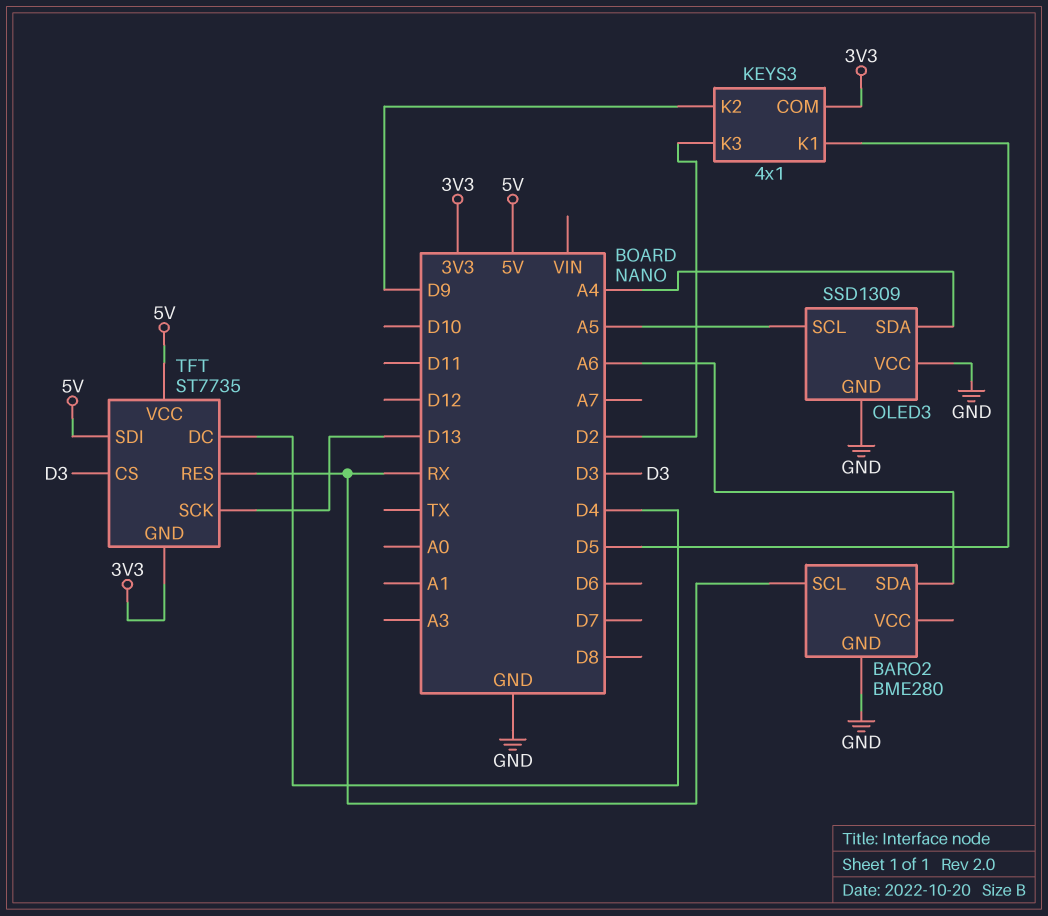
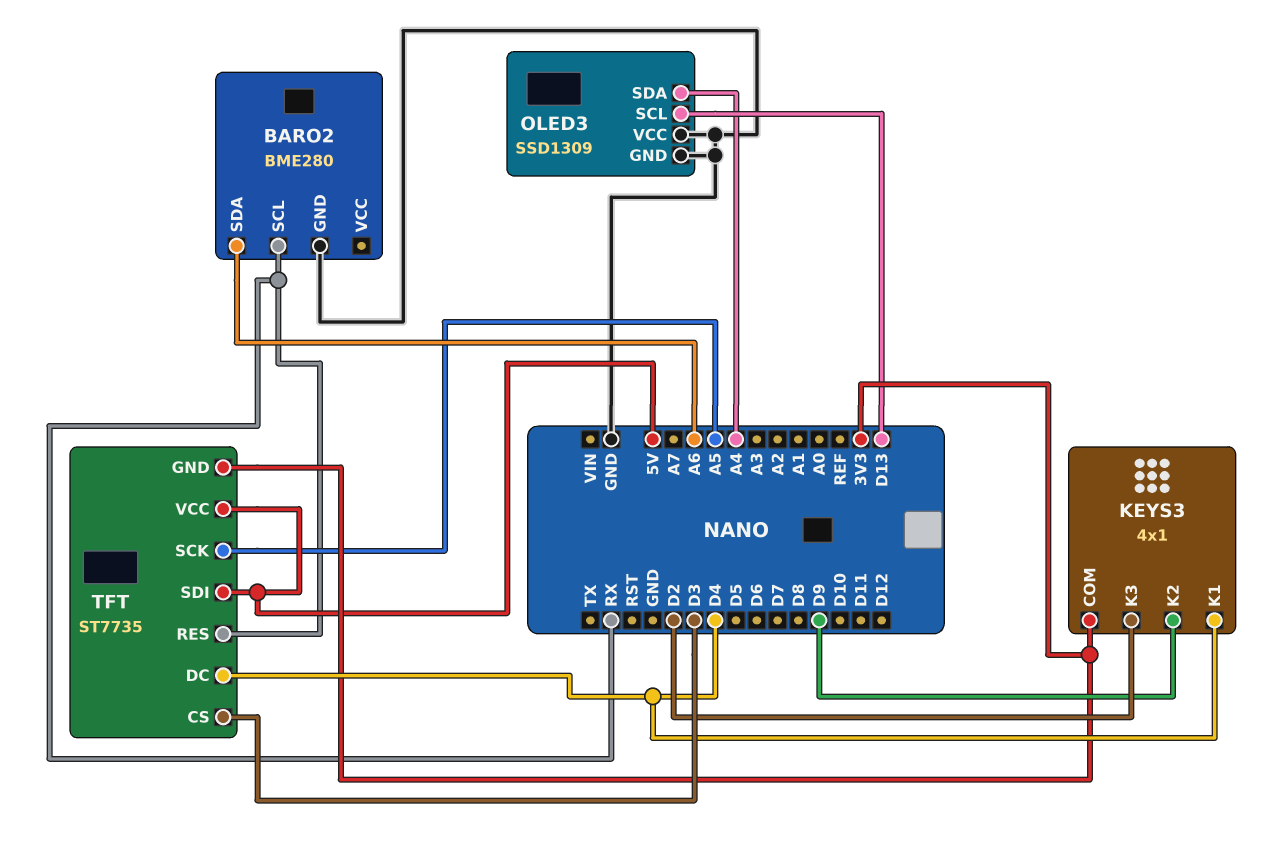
KEYS3 pin K1: D5 -> D4
OLED3 pin SCL: A5 -> D13
TFT pin SCK: D13 -> A5

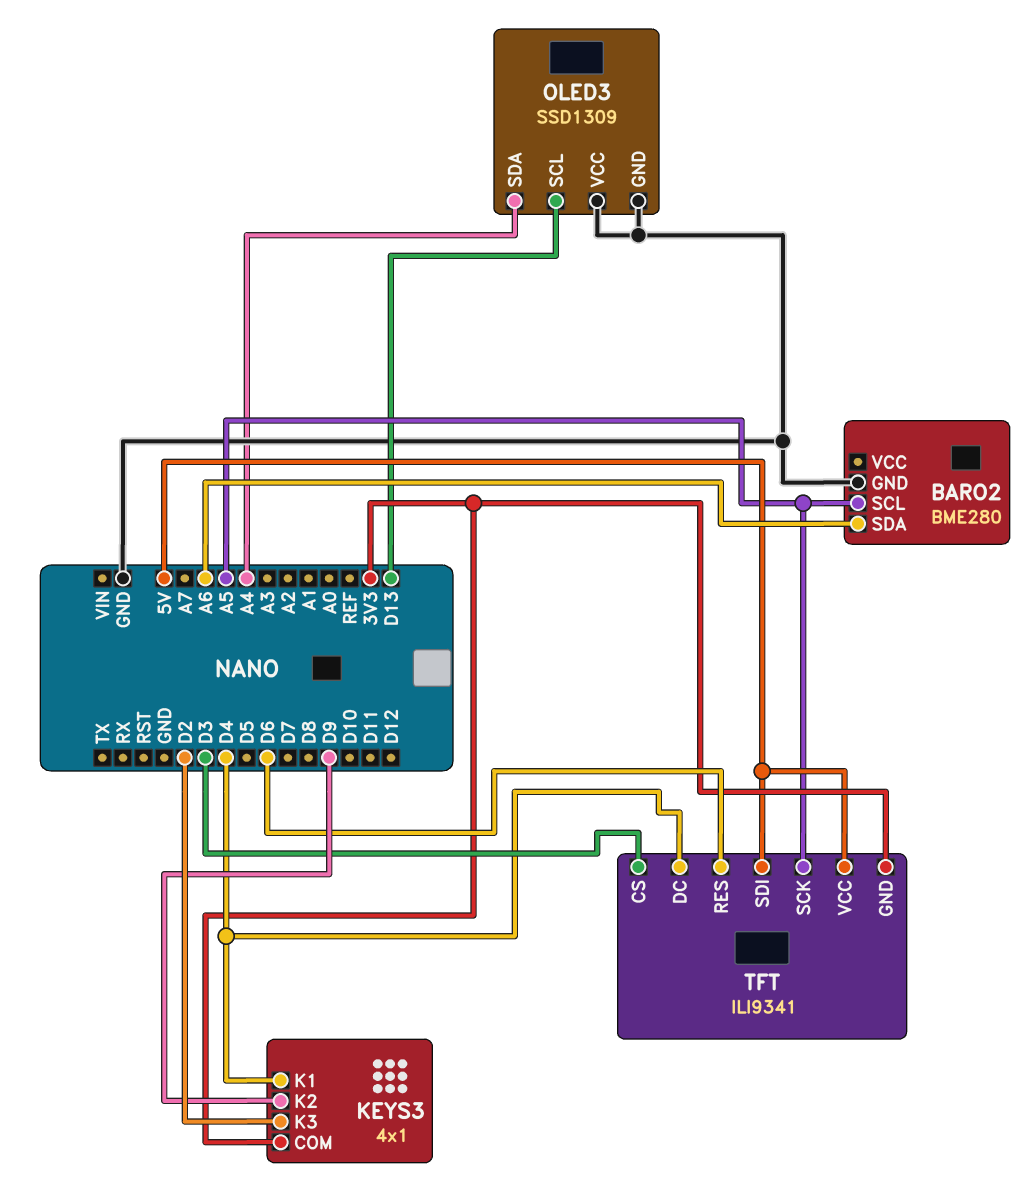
BARO2 pin SCL: RX -> A5
TFT: ST7735 -> ILI9341
TFT pin RES: RX -> D6

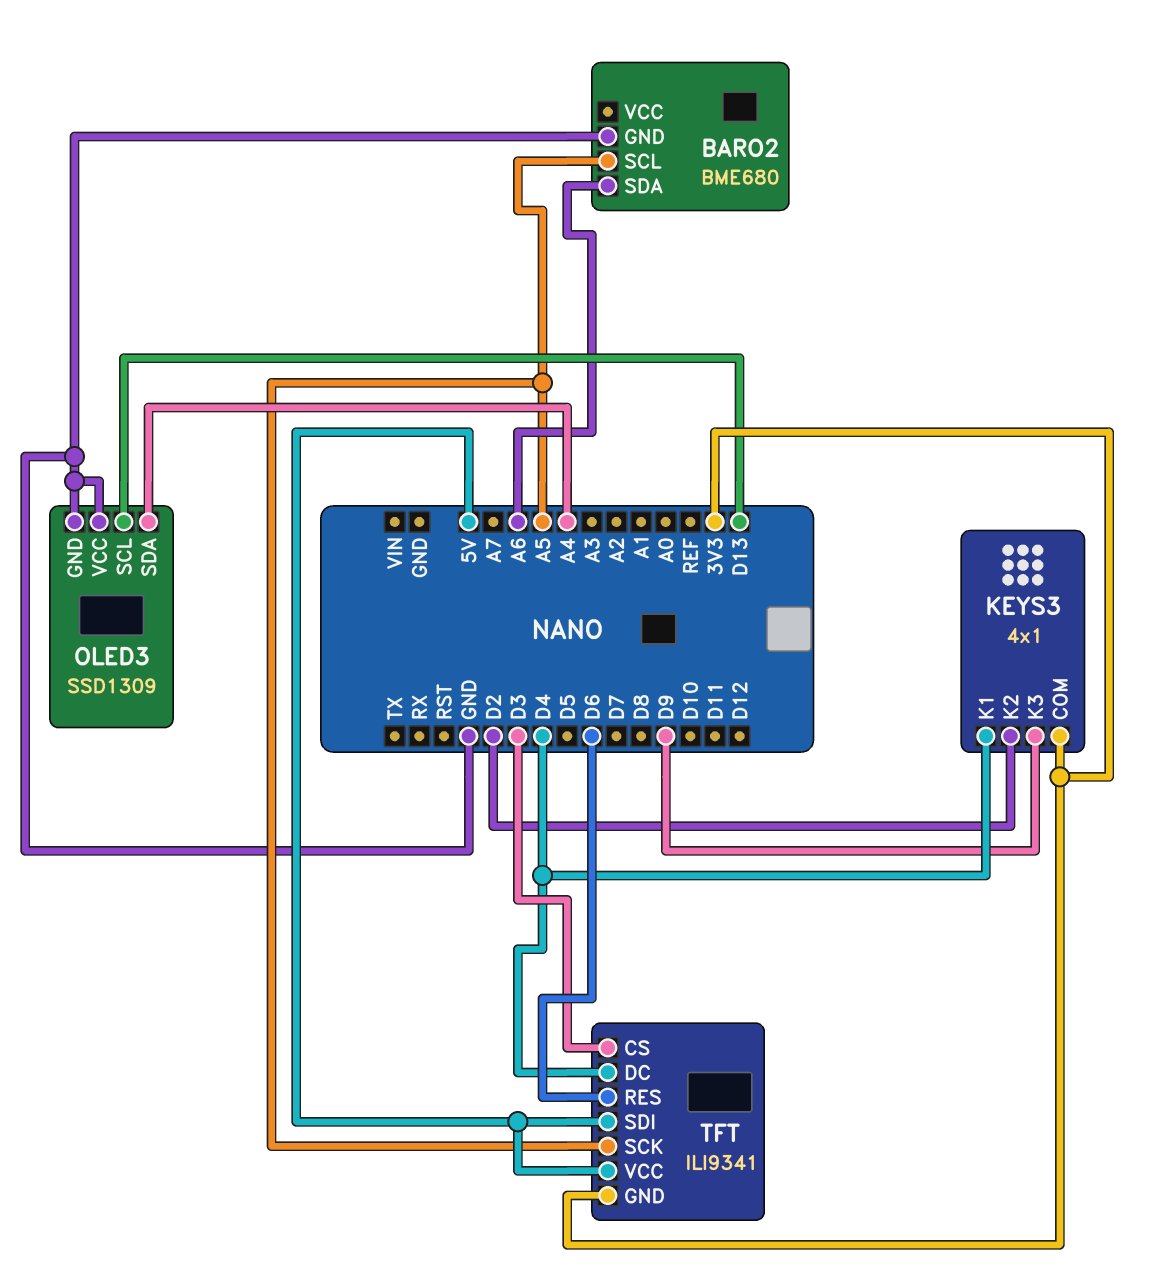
BARO2: BME280 -> BME680
KEYS3 pin K2: D9 -> D2
KEYS3 pin K3: D2 -> D9

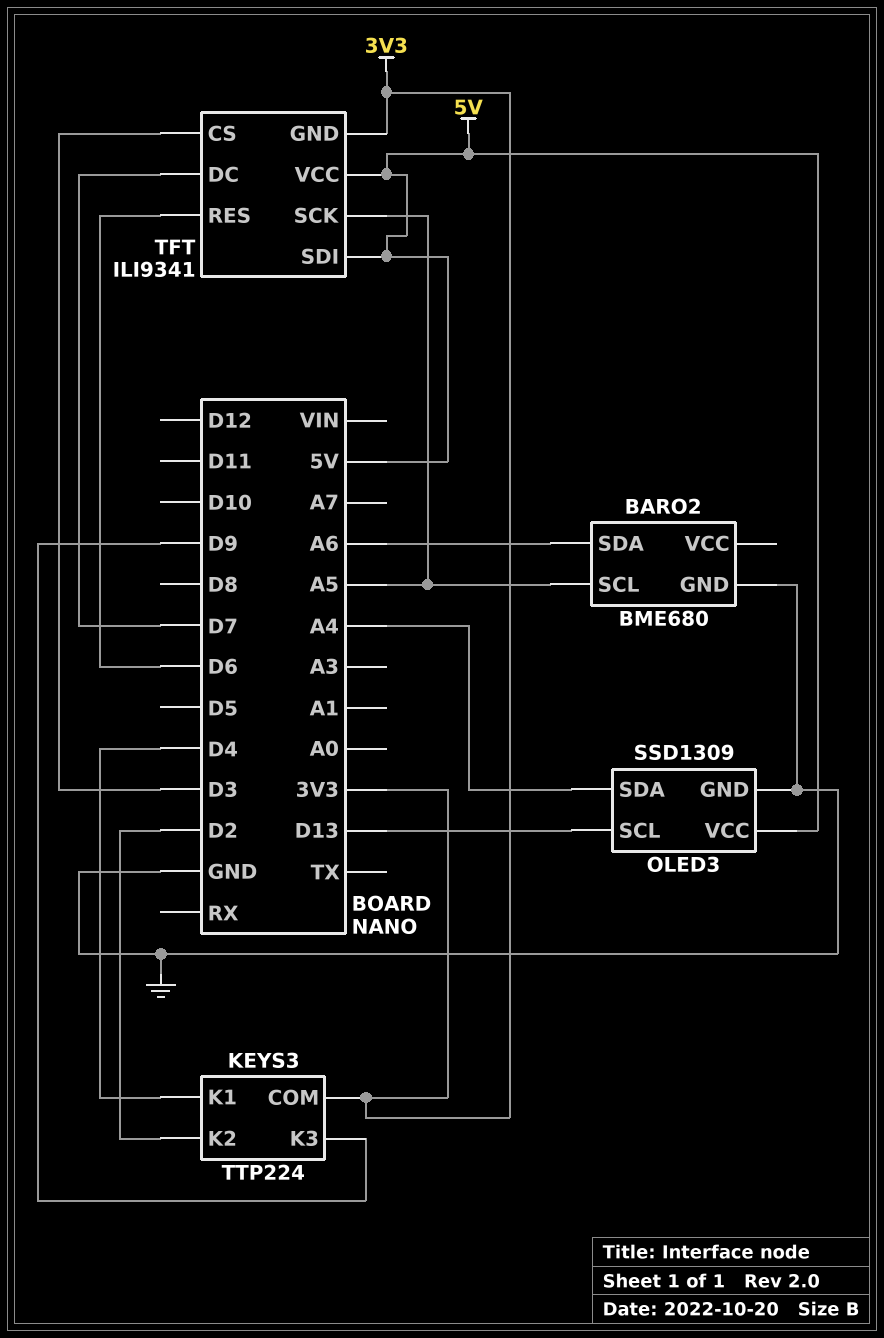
KEYS3: 4x1 -> TTP224
OLED3 pin VCC: GND -> 5V
TFT pin DC: D4 -> D7

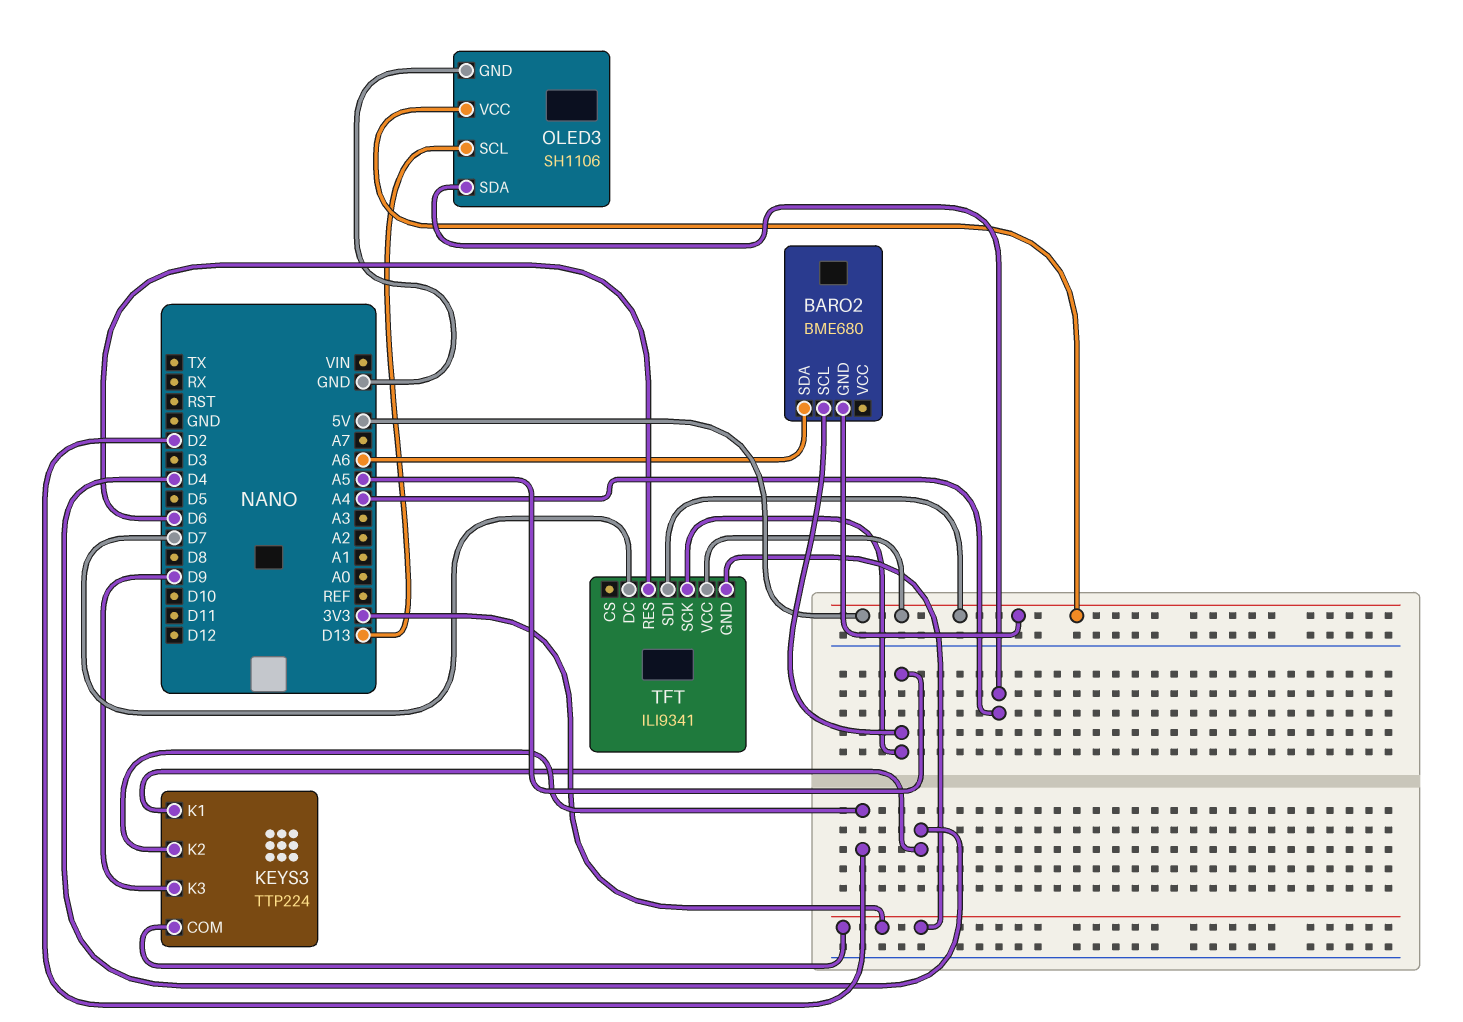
BARO2 pin GND: GND -> 5V
OLED3: SSD1309 -> SH1106
TFT pin CS: D3 -> none

